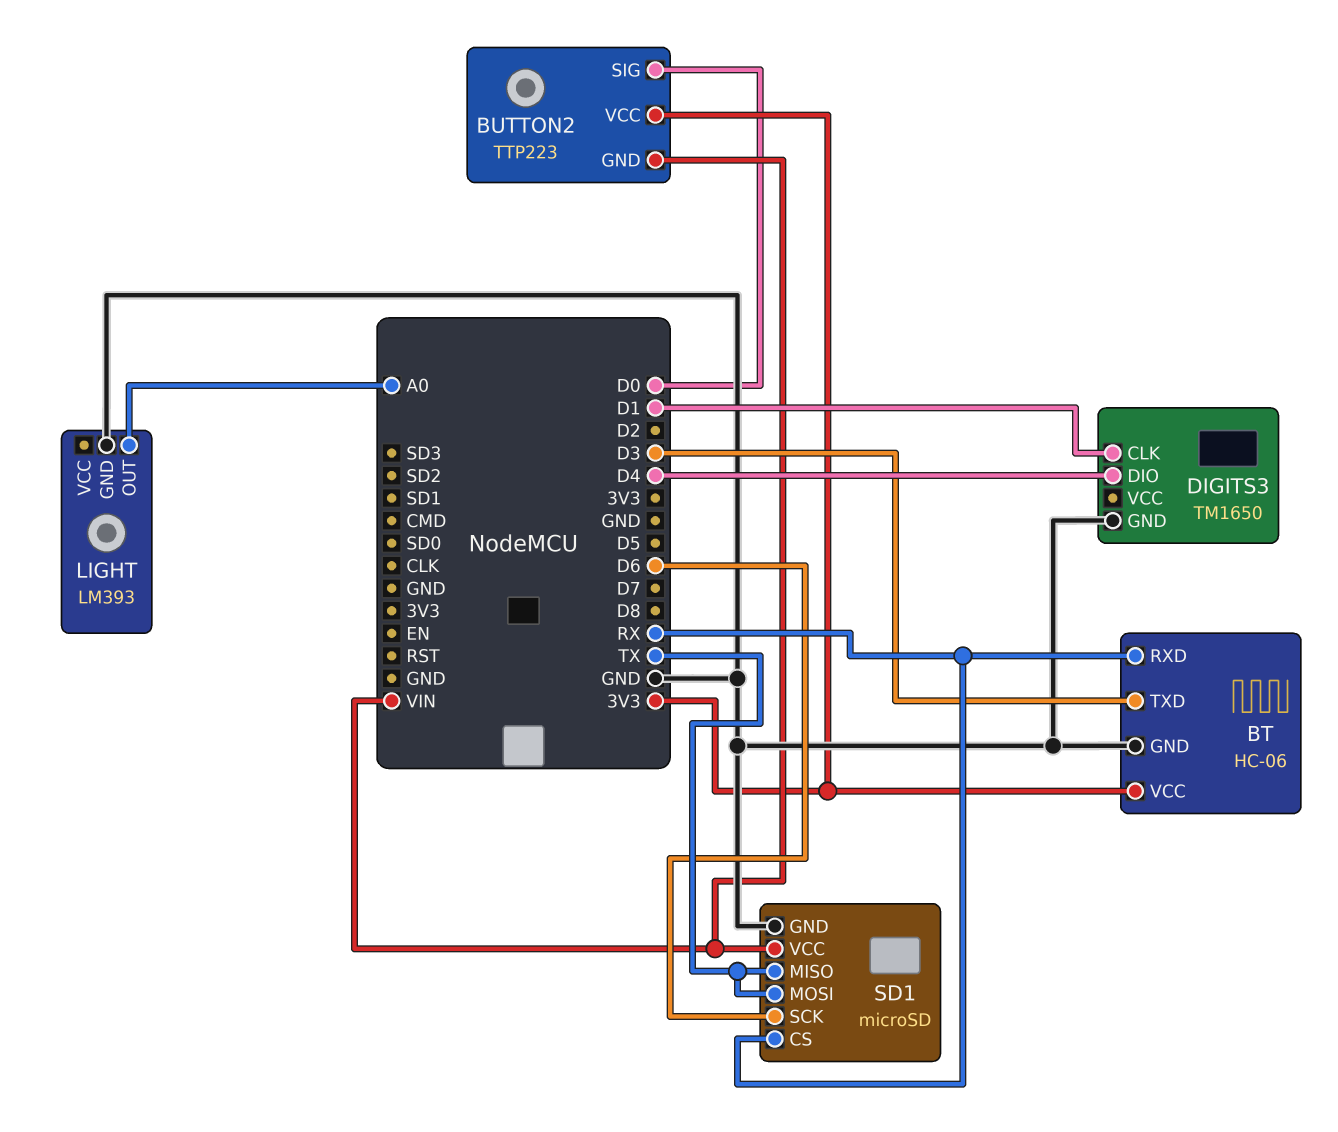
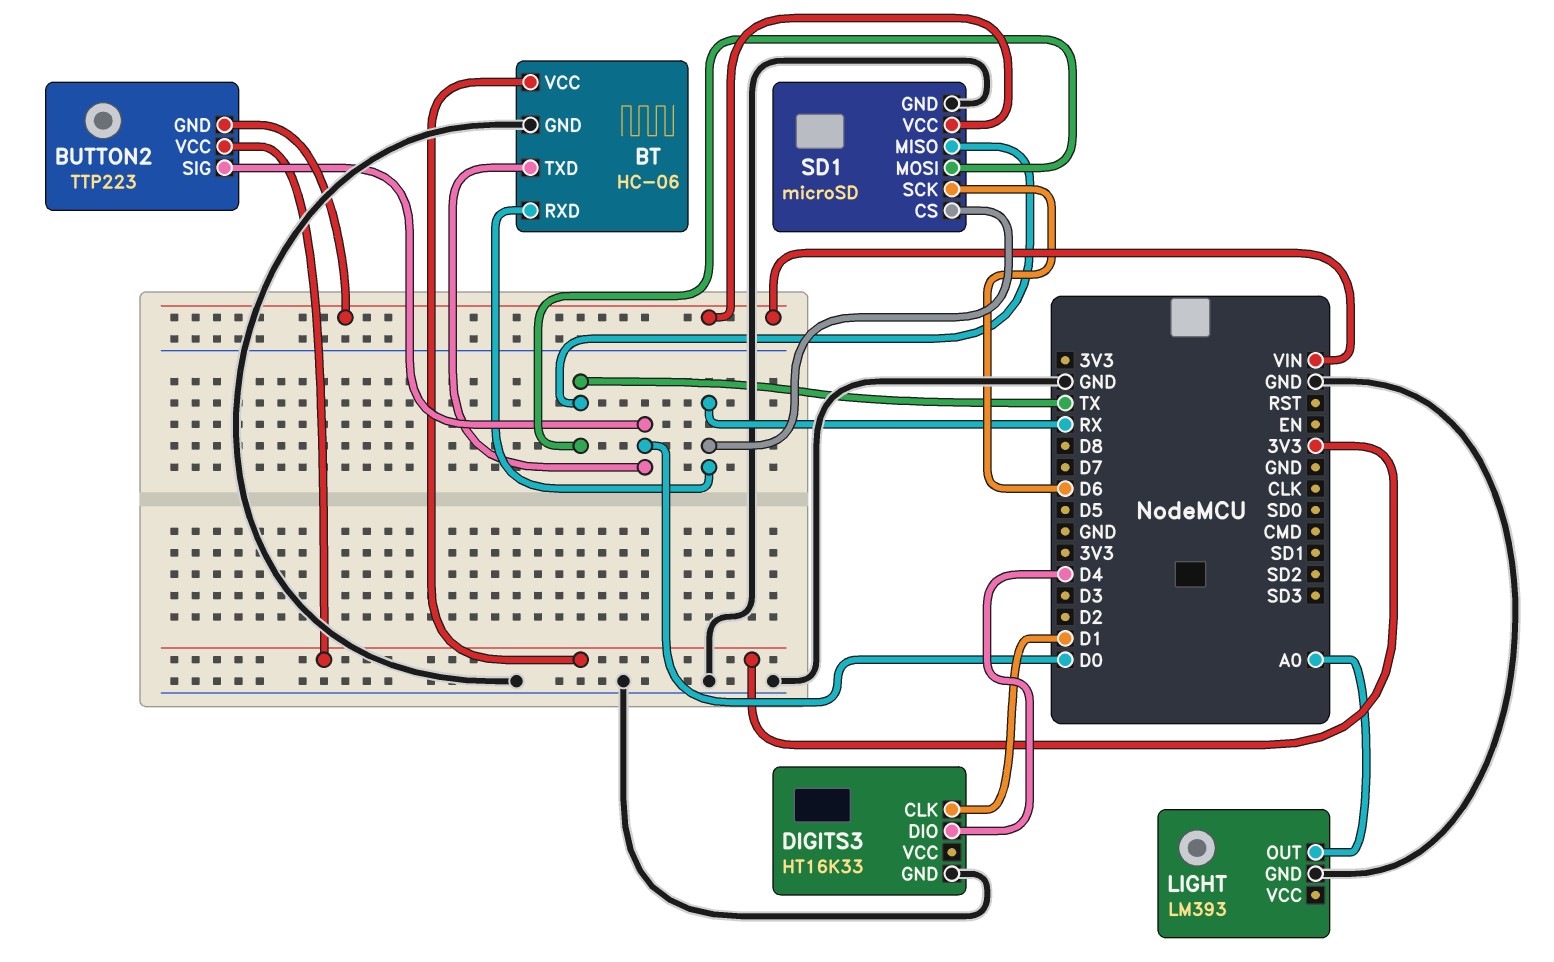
BT pin TXD: D3 -> D0
DIGITS3: TM1650 -> HT16K33

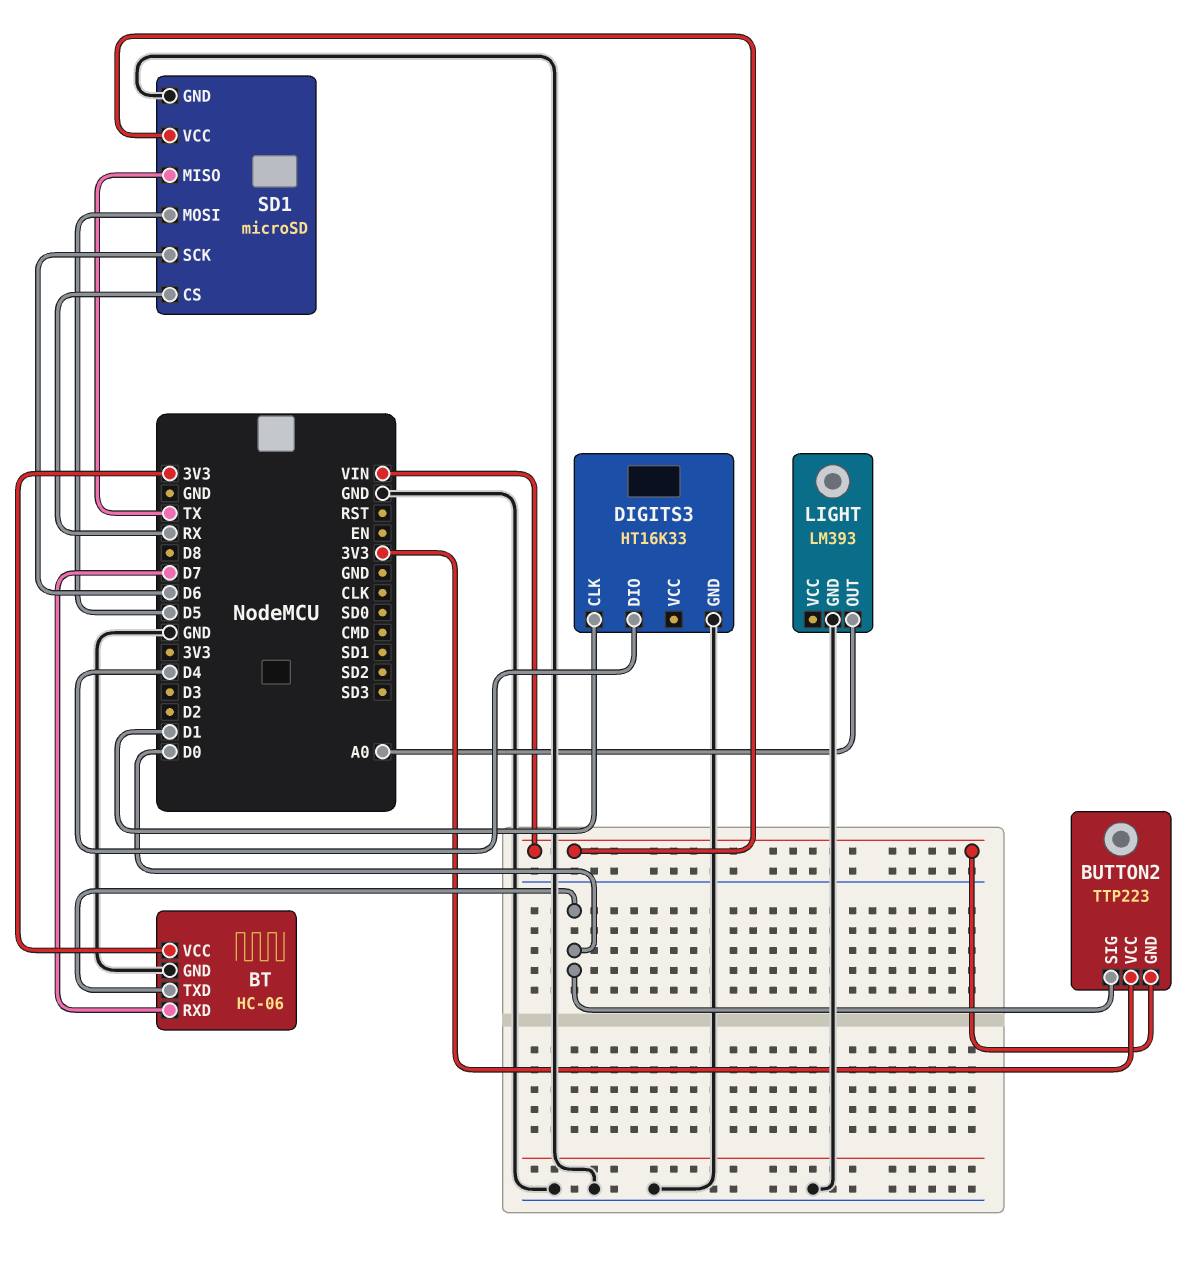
BT pin RXD: RX -> D7
SD1 pin MOSI: TX -> D5

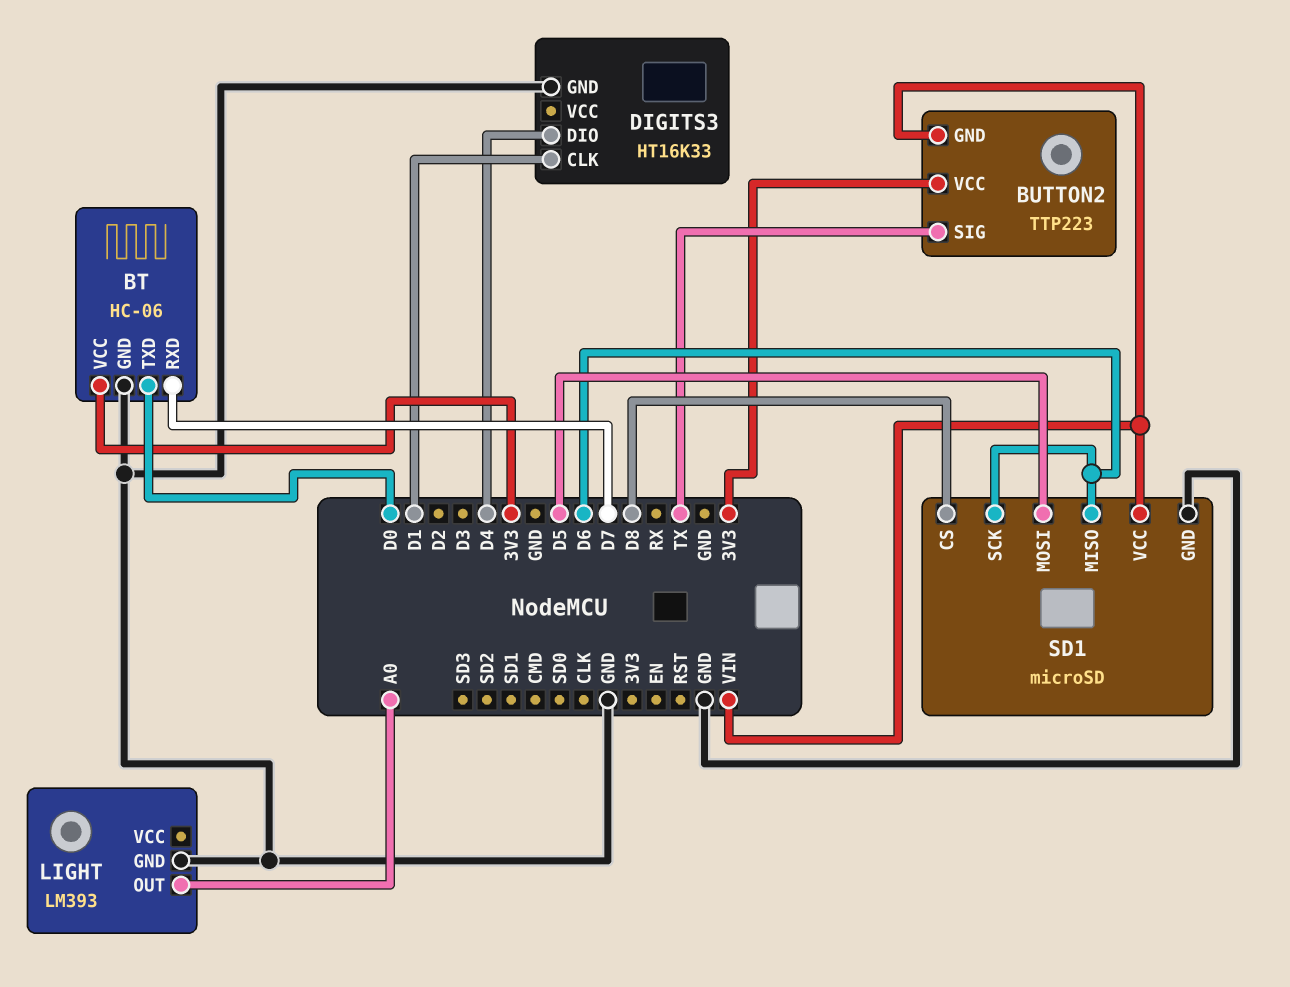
BUTTON2 pin SIG: D0 -> TX
SD1 pin CS: RX -> D8
SD1 pin MISO: TX -> D6

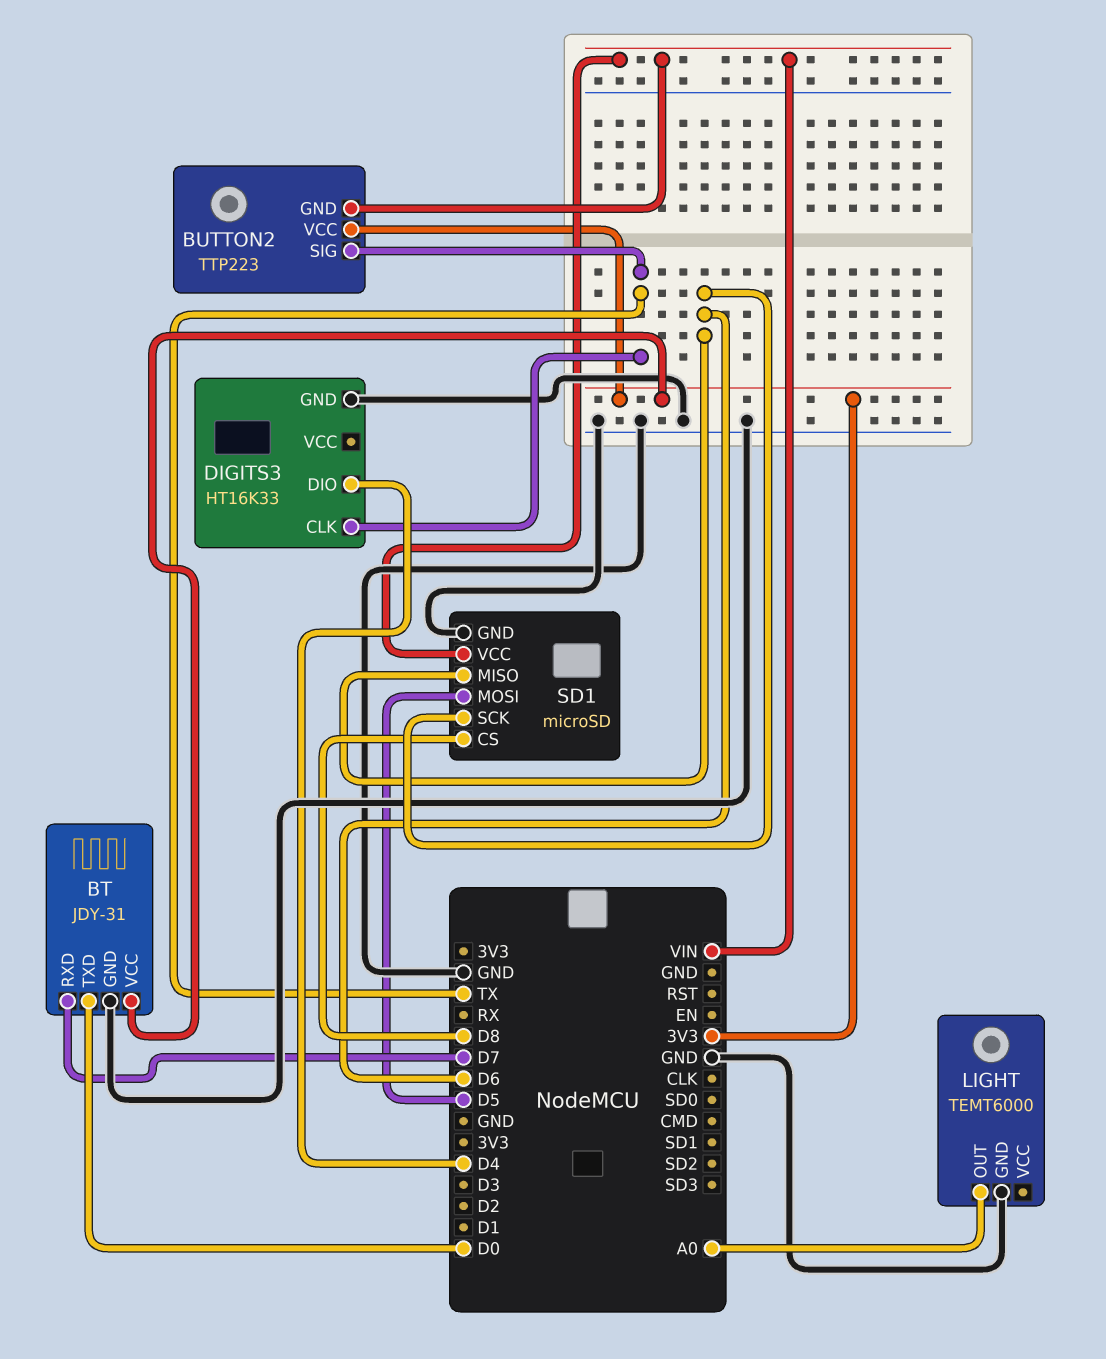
BT: HC-06 -> JDY-31
DIGITS3 pin CLK: D1 -> TX
LIGHT: LM393 -> TEMT6000

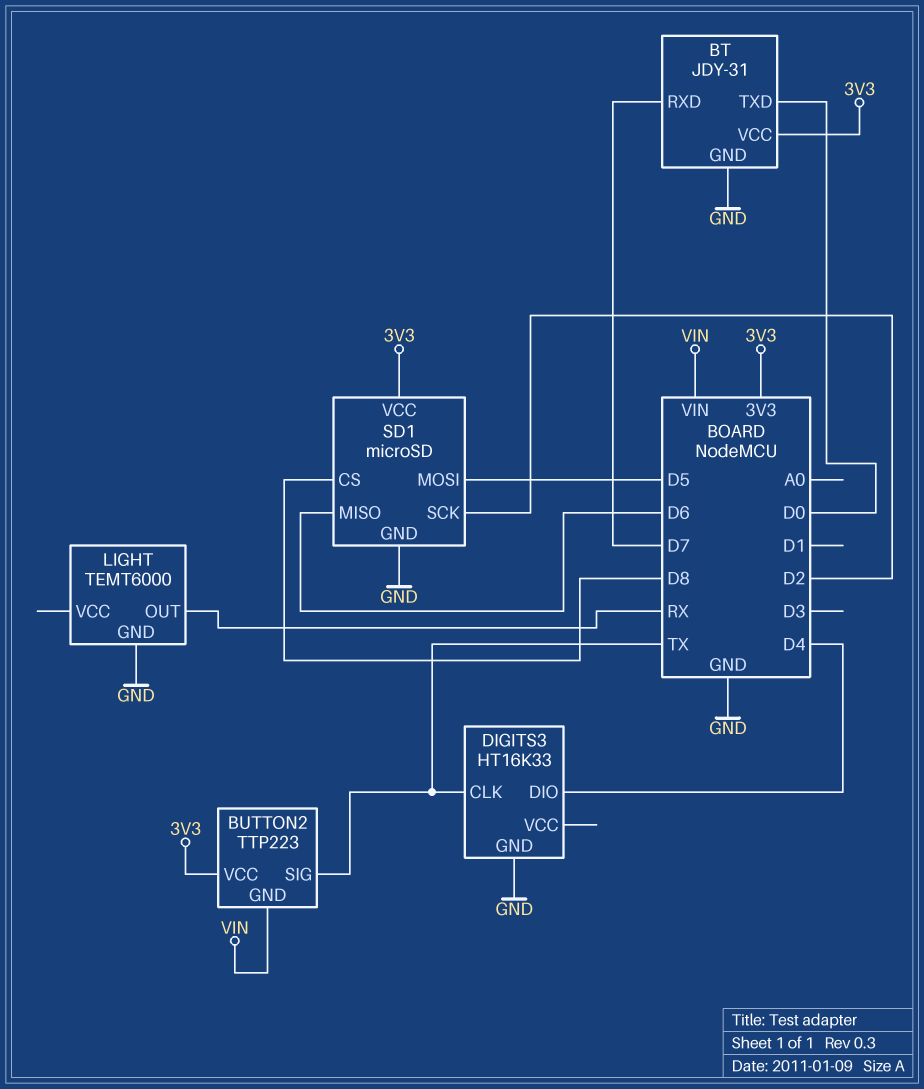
LIGHT pin OUT: A0 -> RX
SD1 pin SCK: D6 -> D2
SD1 pin VCC: VIN -> 3V3

